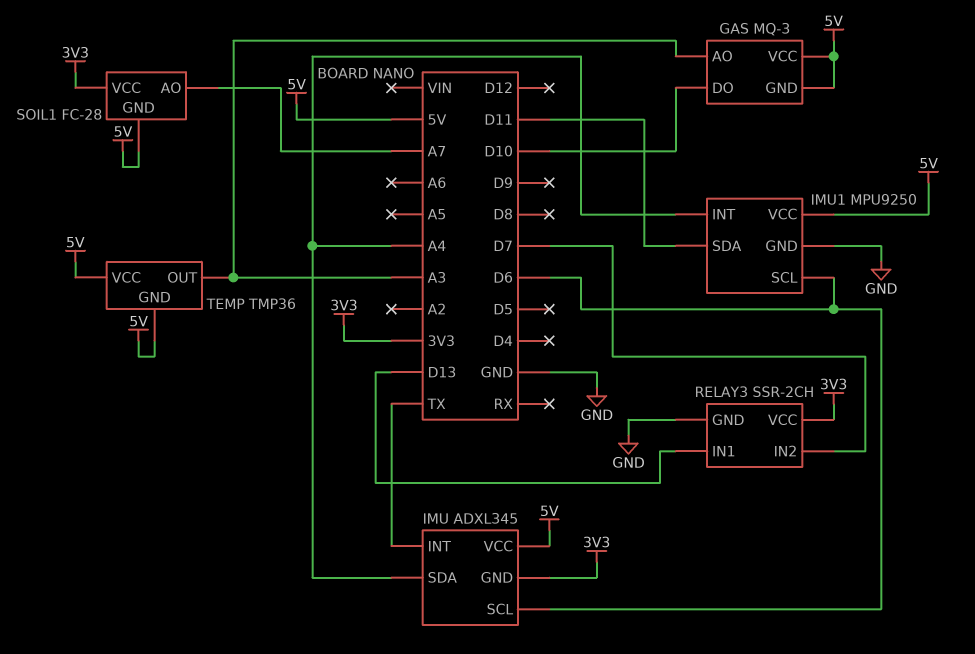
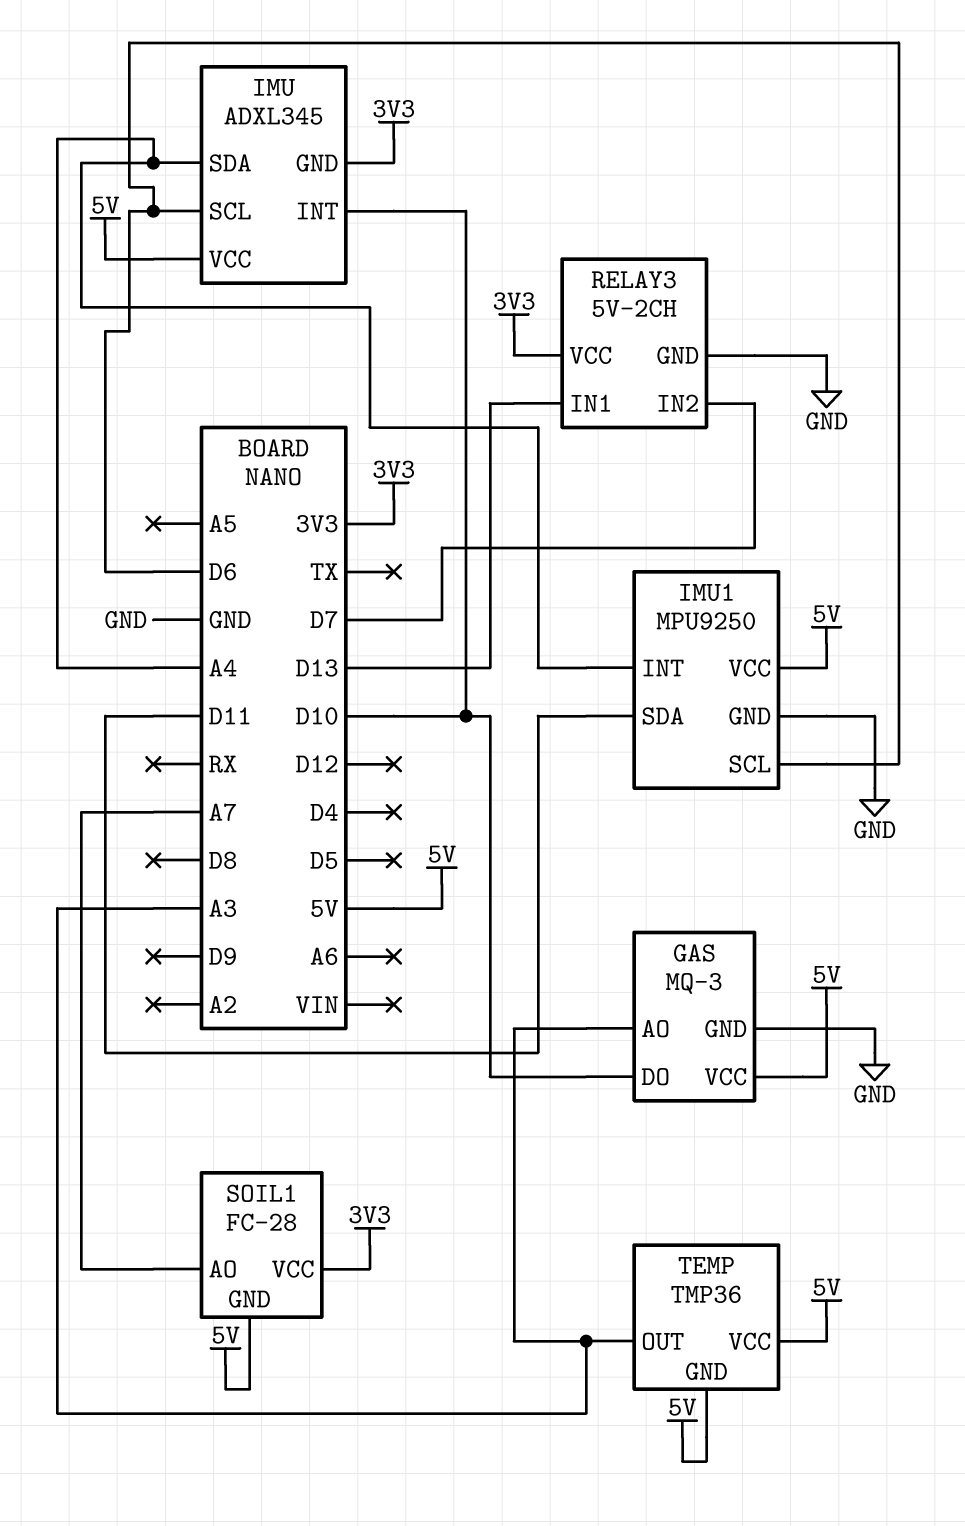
GAS pin GND: 5V -> GND
IMU pin INT: TX -> D10
RELAY3: SSR-2CH -> 5V-2CH

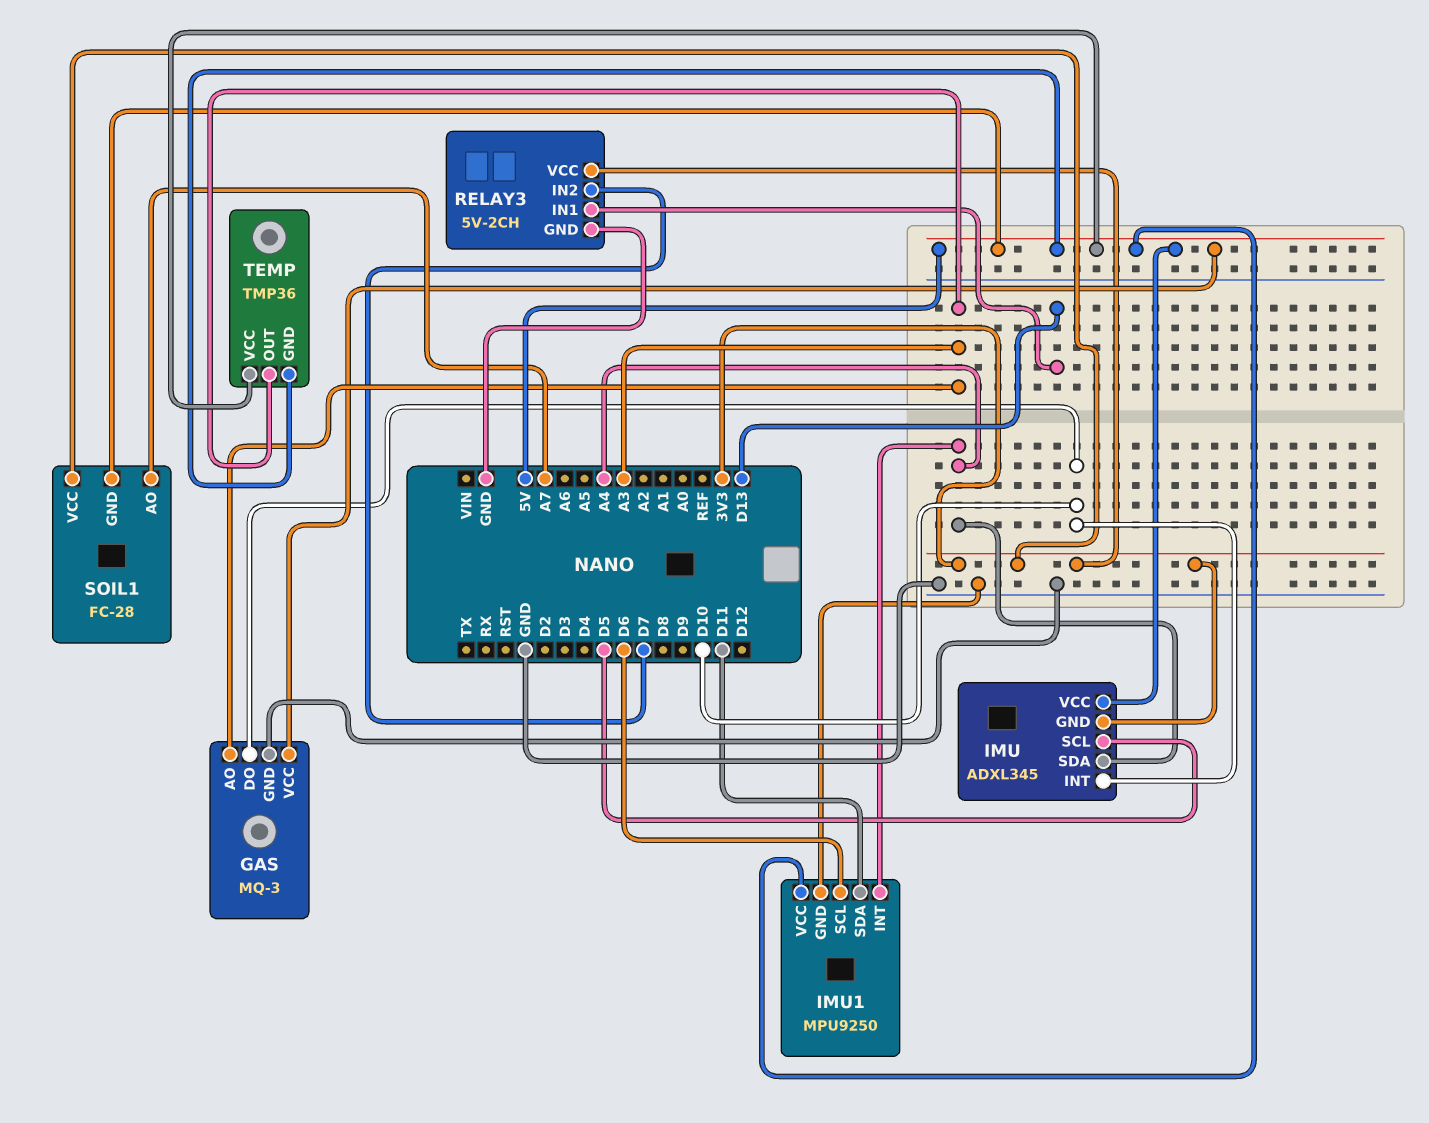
IMU pin SCL: D6 -> D5

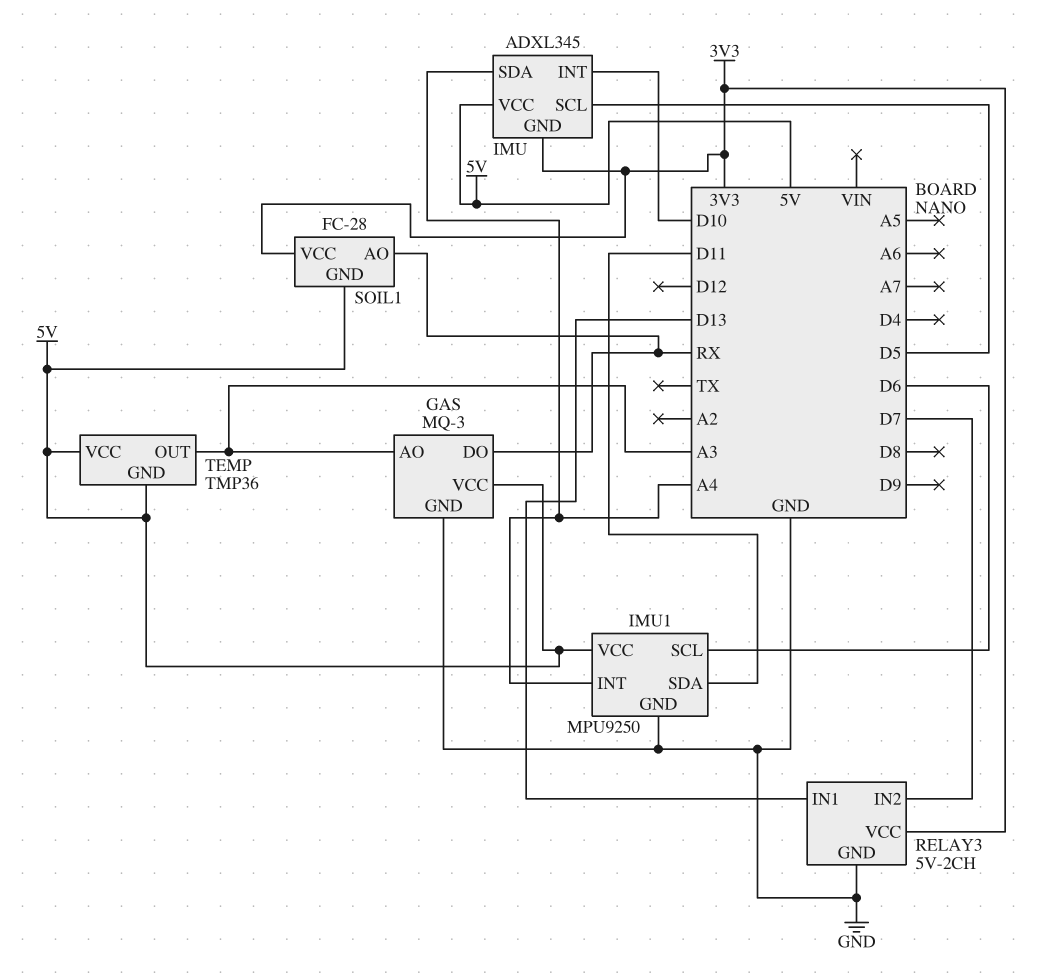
GAS pin DO: D10 -> RX
SOIL1 pin AO: A7 -> RX

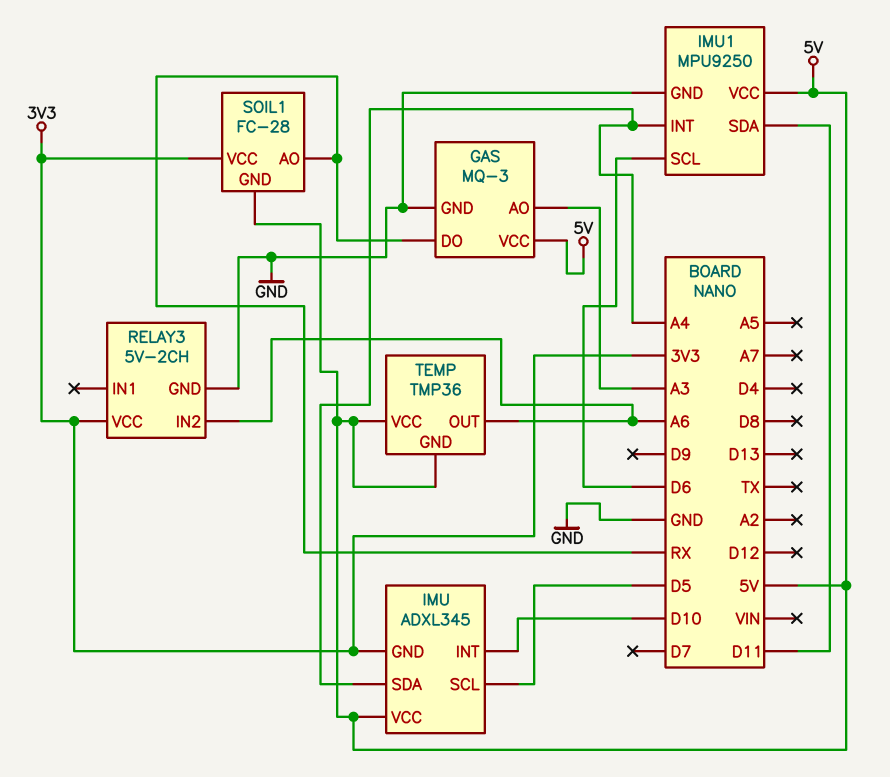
RELAY3 pin IN1: D13 -> none
RELAY3 pin IN2: D7 -> A6
TEMP pin OUT: A3 -> A6

